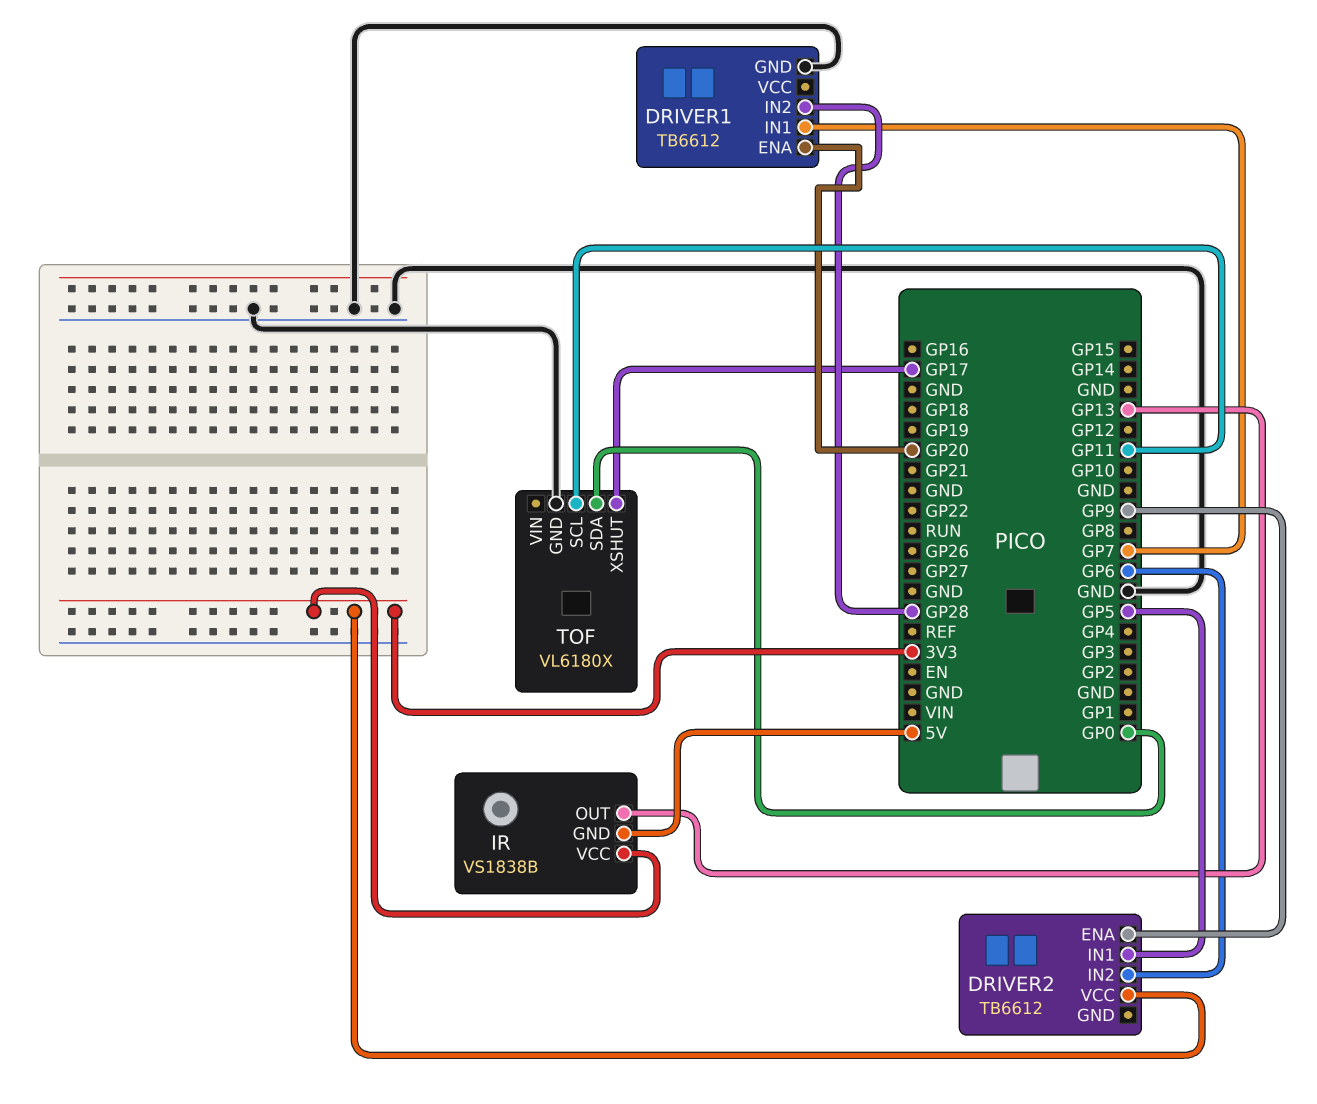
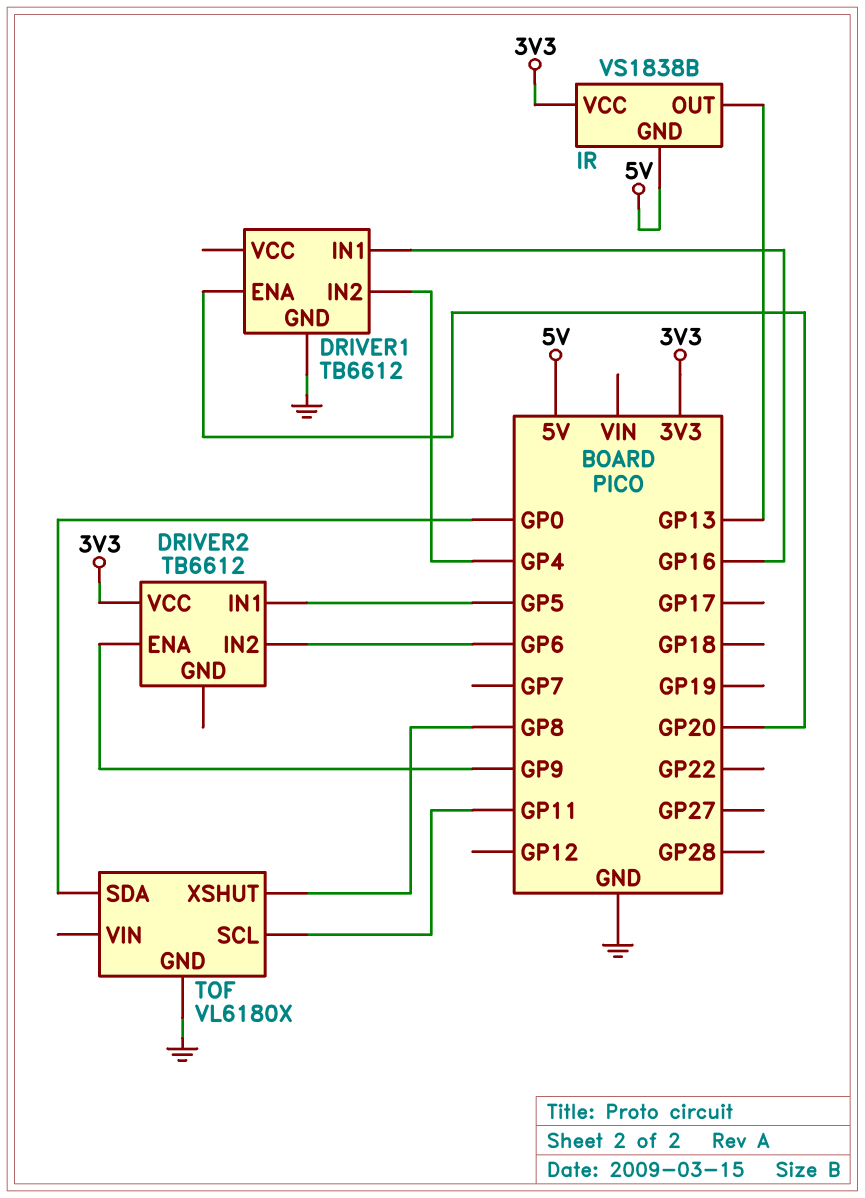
DRIVER1 pin IN1: GP7 -> GP16
DRIVER1 pin IN2: GP28 -> GP4
TOF pin XSHUT: GP17 -> GP8

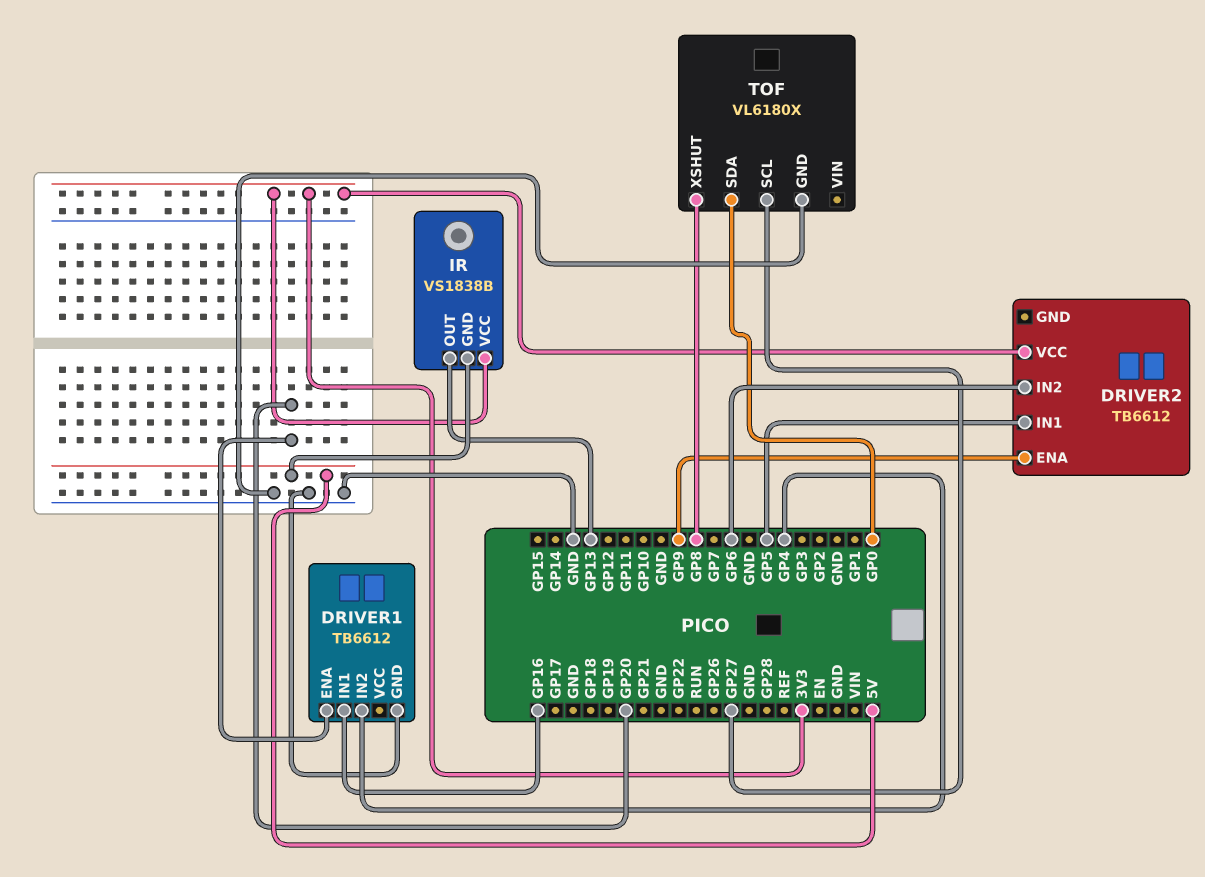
TOF pin SCL: GP11 -> GP27

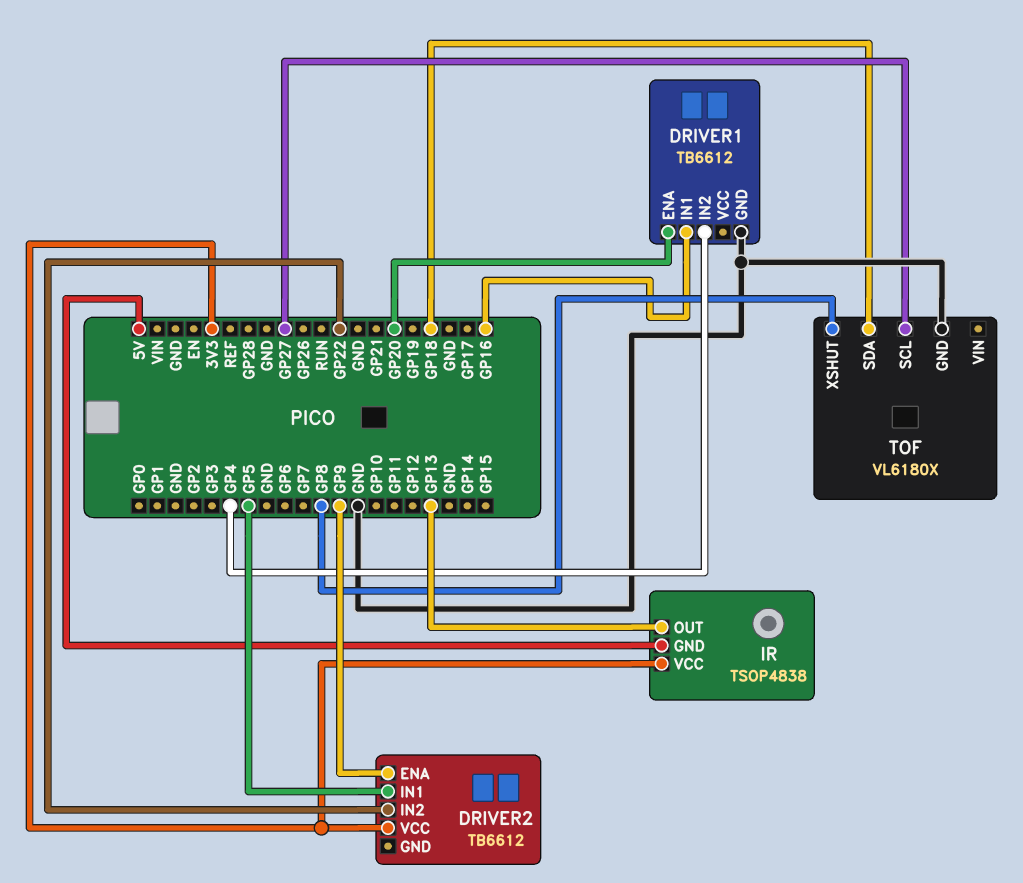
DRIVER2 pin IN2: GP6 -> GP22
IR: VS1838B -> TSOP4838
TOF pin SDA: GP0 -> GP18

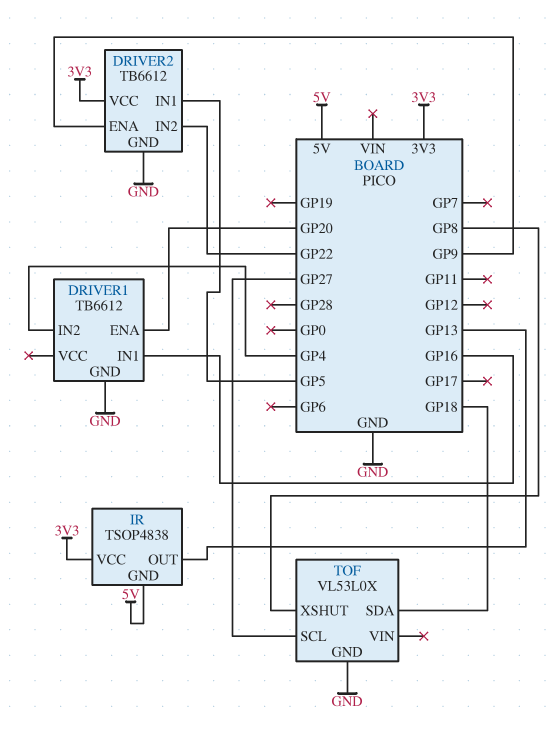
DRIVER2 pin GND: none -> GND
TOF: VL6180X -> VL53L0X

